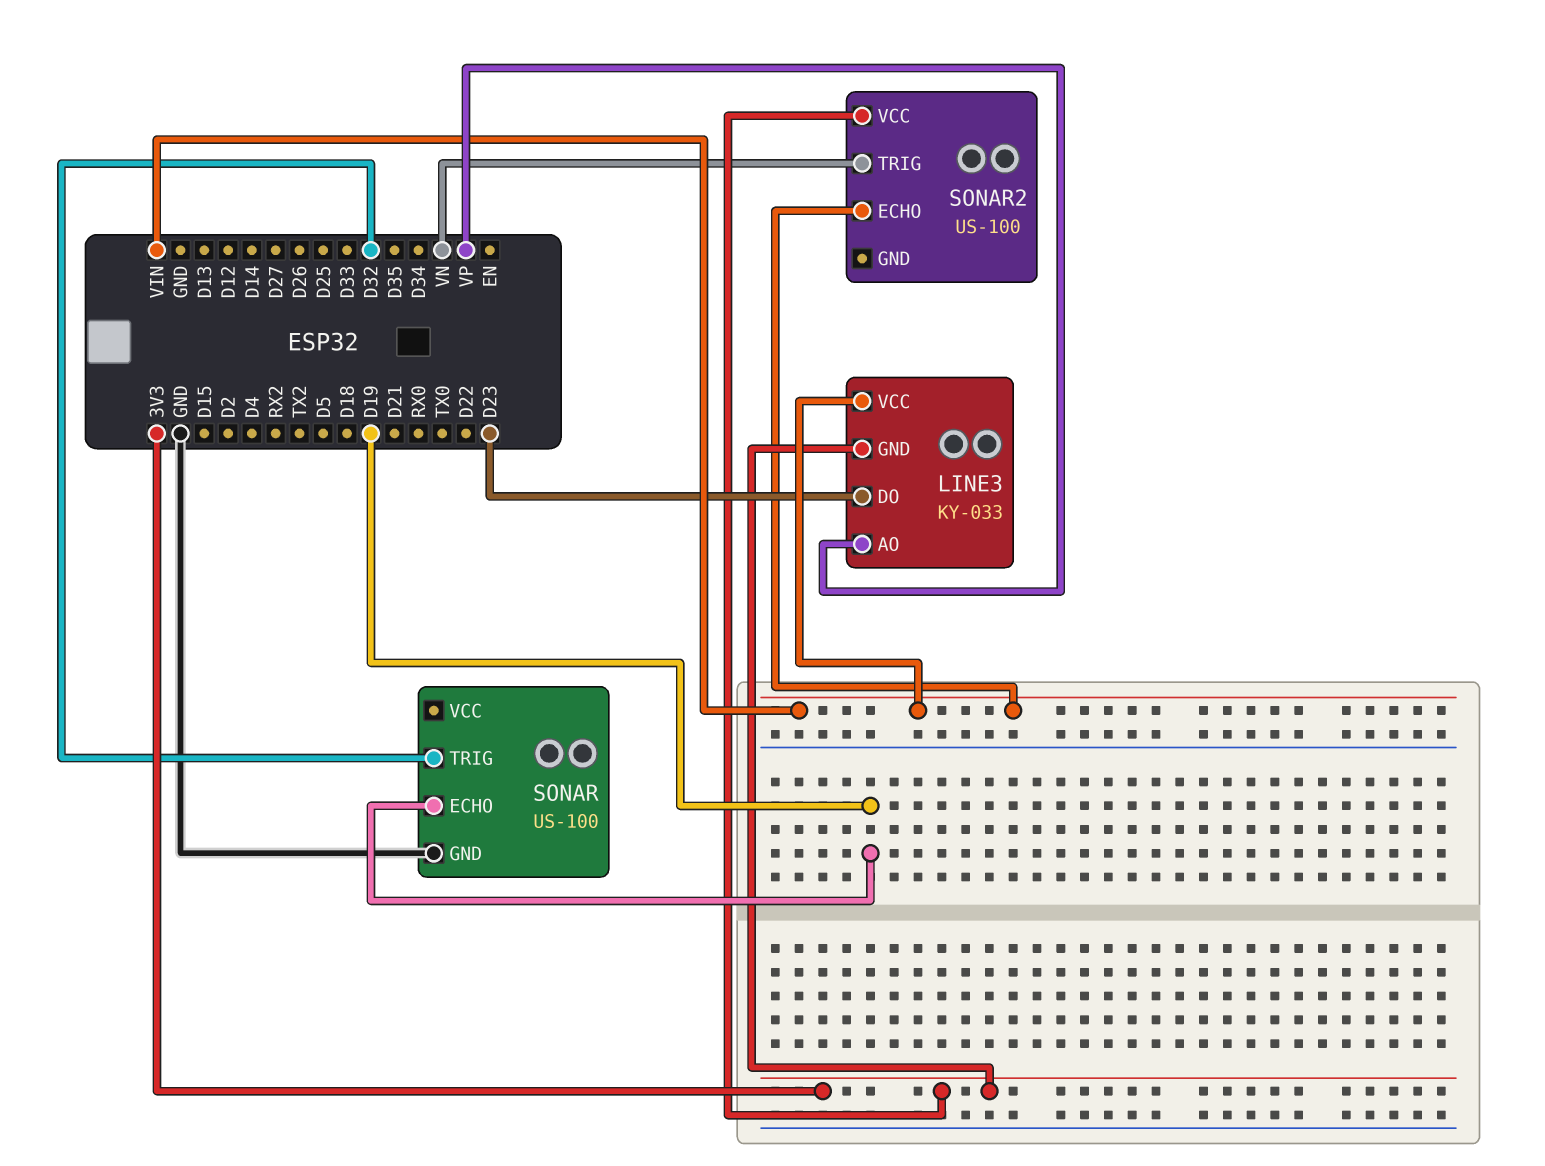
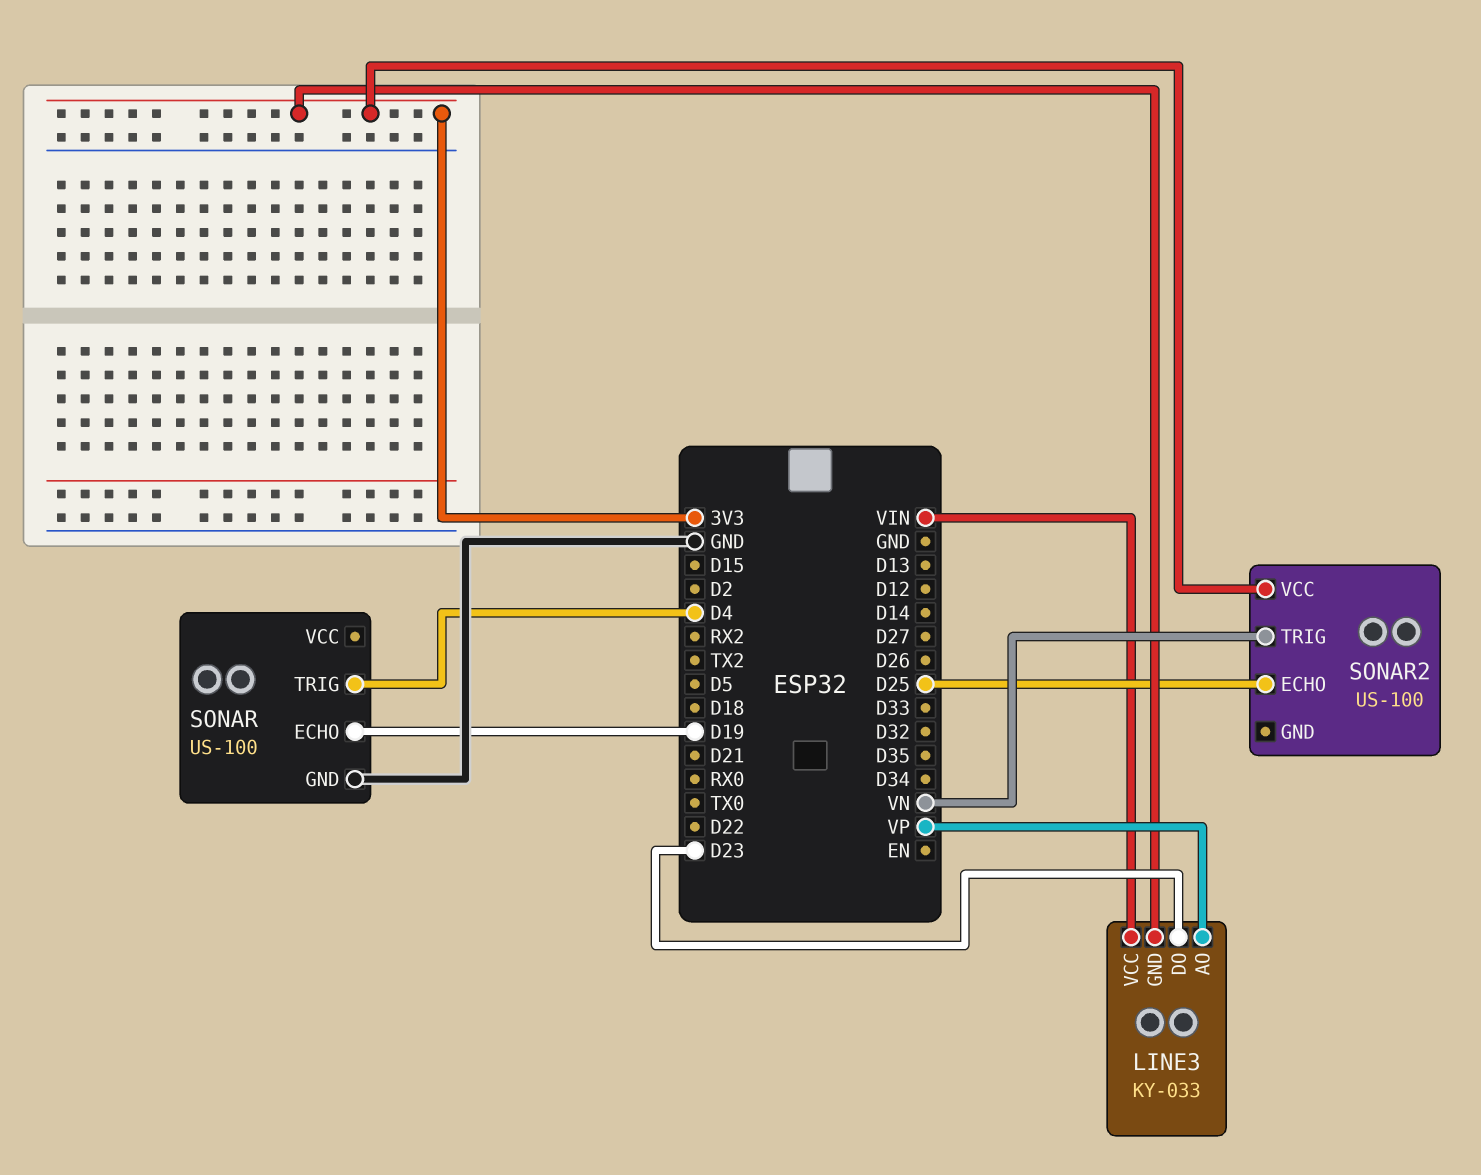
SONAR pin TRIG: D32 -> D4
SONAR2 pin ECHO: VIN -> D25

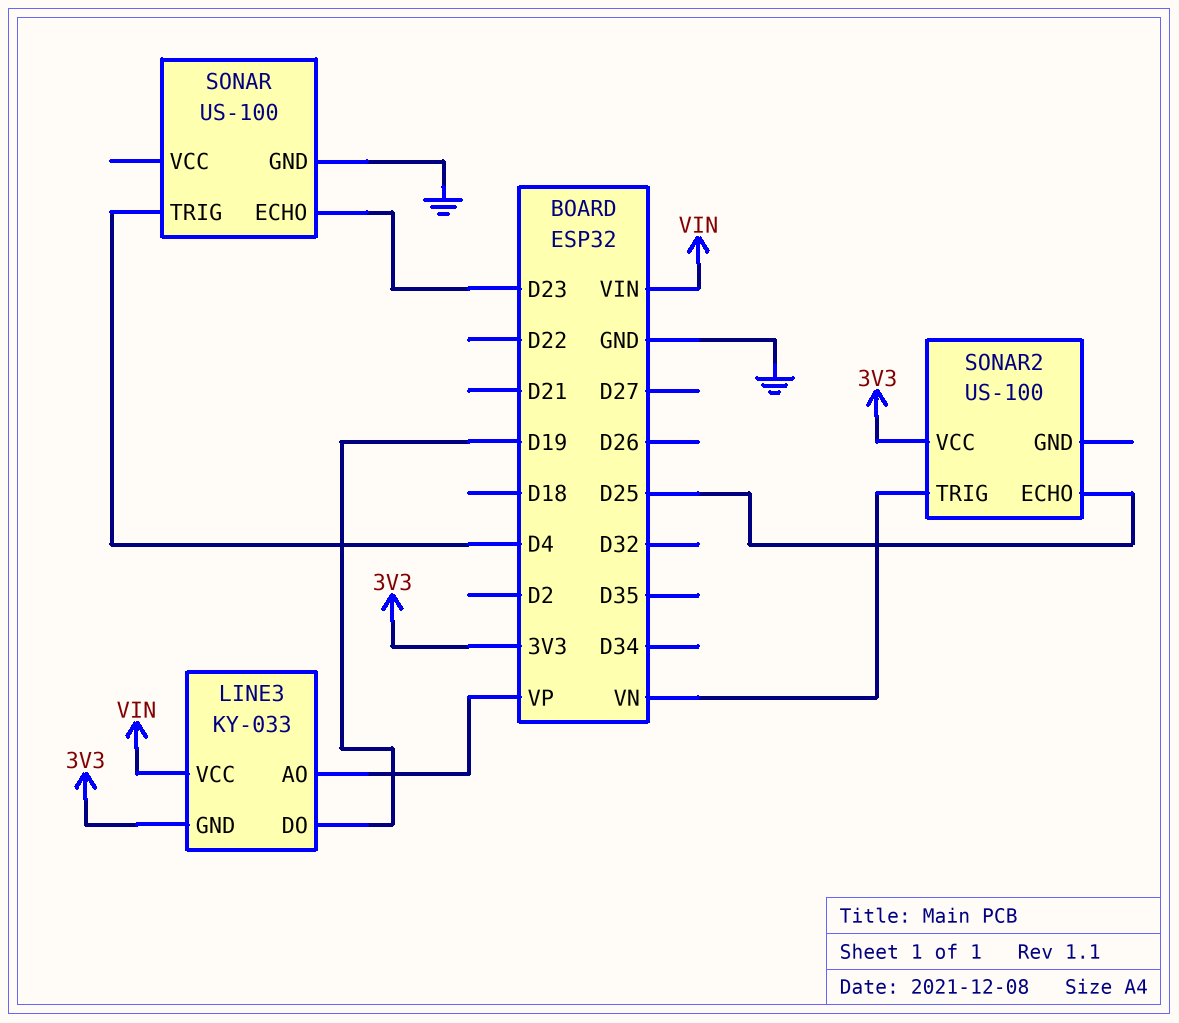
LINE3 pin DO: D23 -> D19
SONAR pin ECHO: D19 -> D23

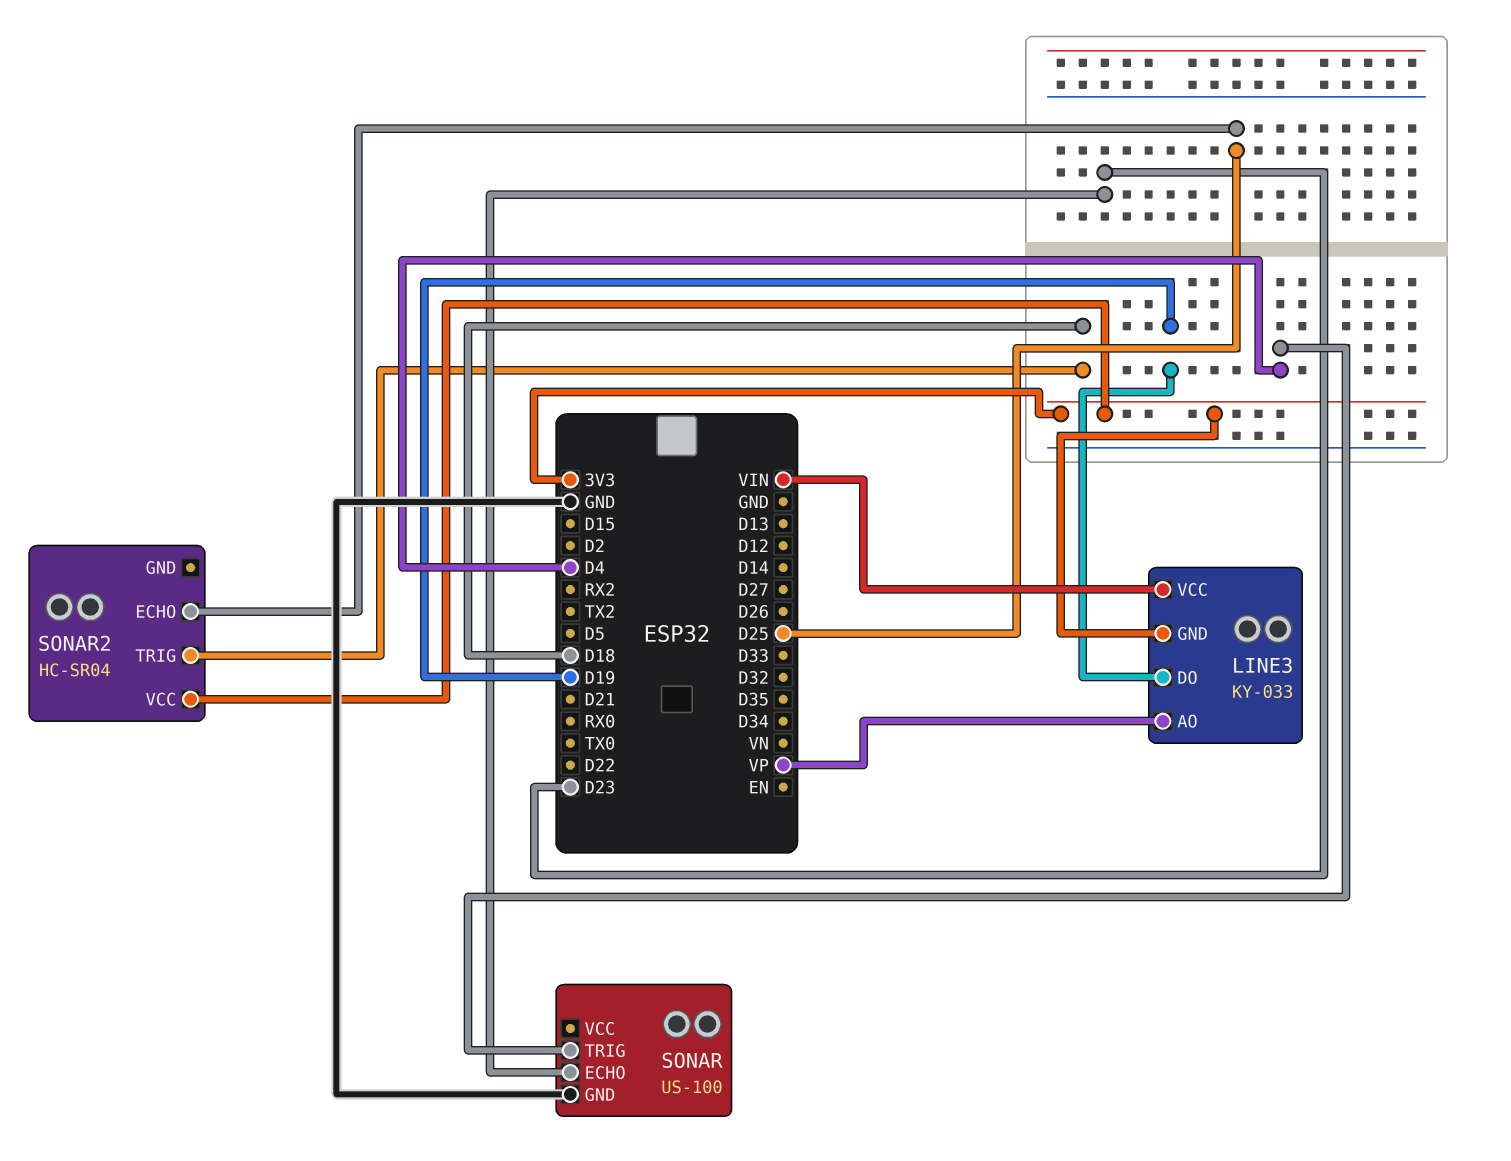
SONAR2: US-100 -> HC-SR04
SONAR2 pin TRIG: VN -> D18

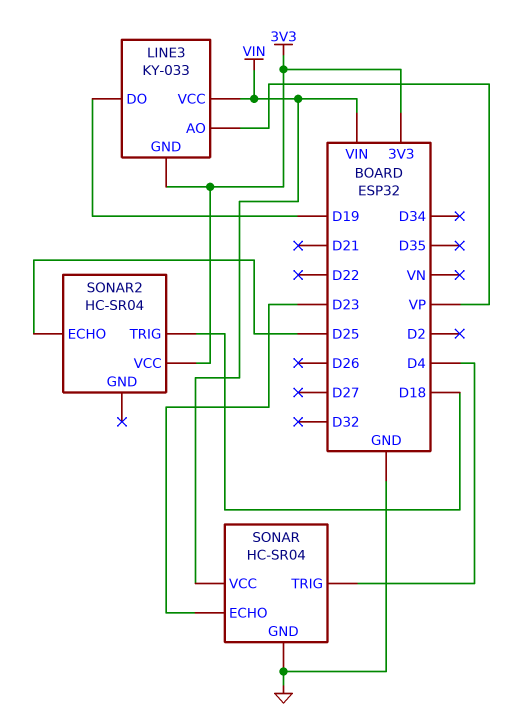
SONAR: US-100 -> HC-SR04
SONAR pin VCC: none -> VIN

